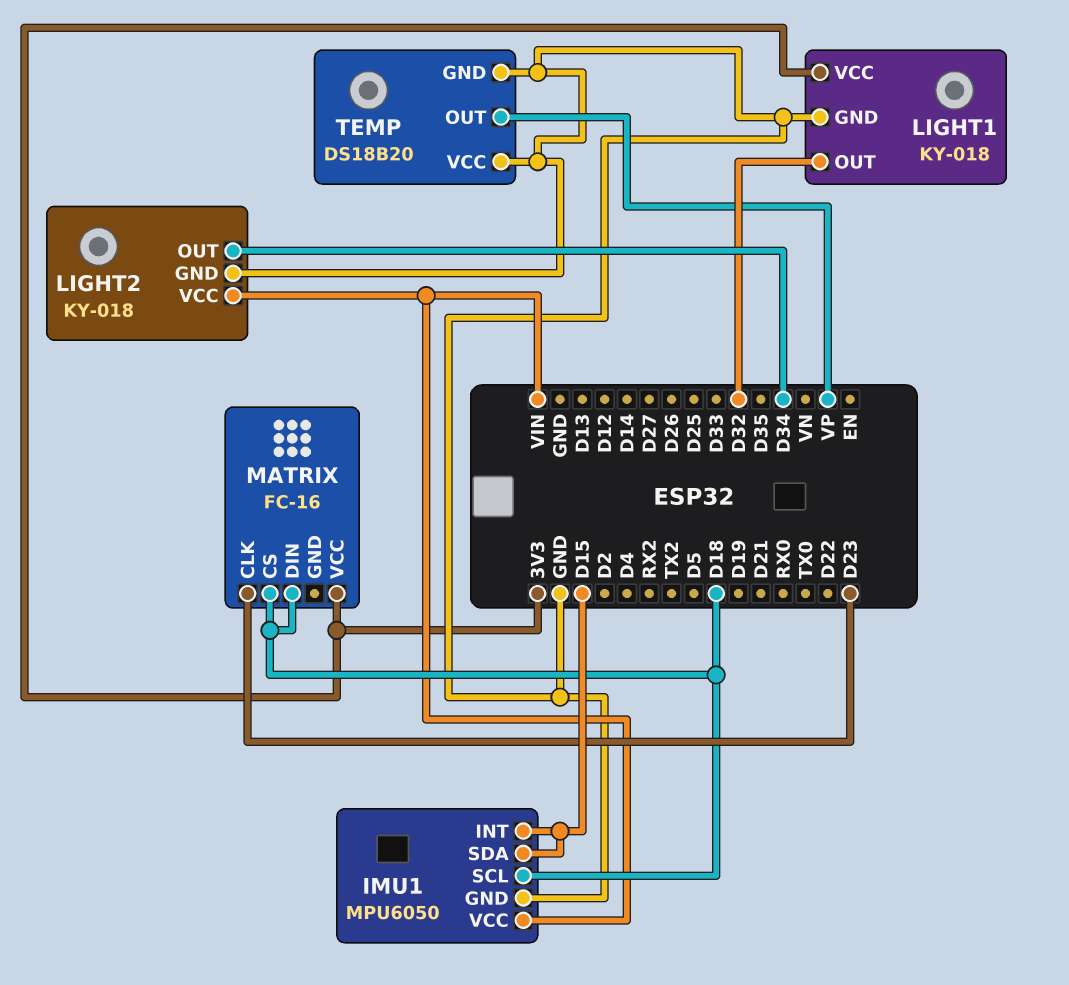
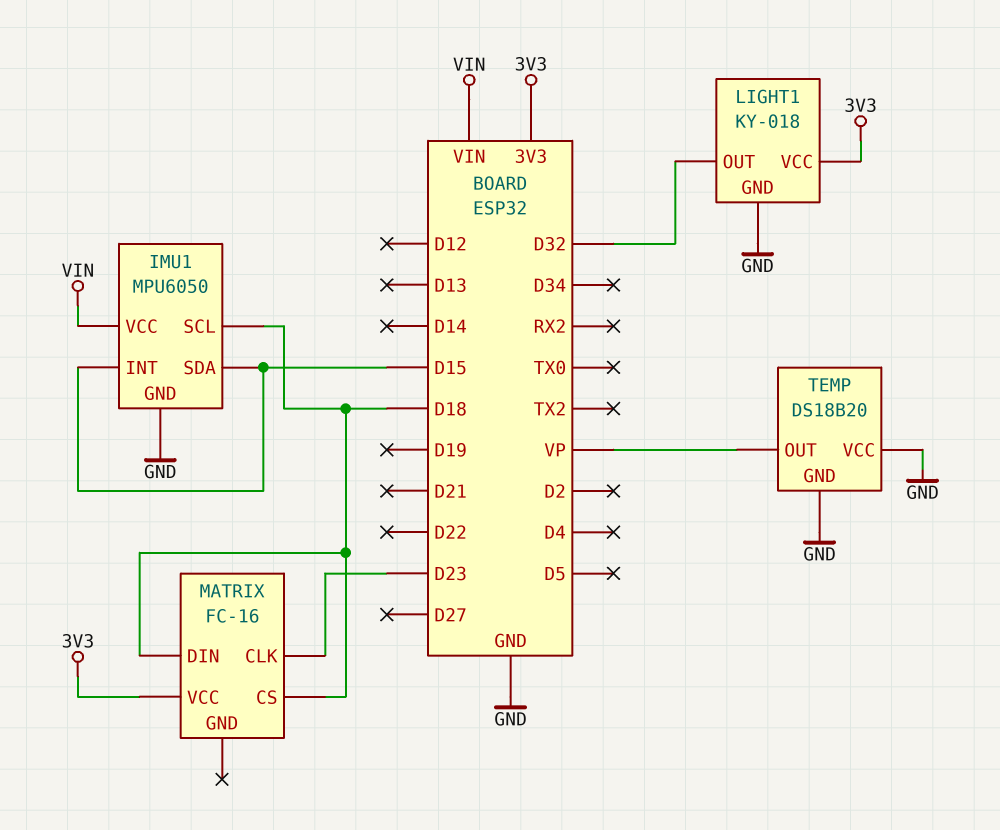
LIGHT2: KY-018 -> none
LIGHT2 pin GND: GND -> none
LIGHT2 pin OUT: D34 -> none
LIGHT2 pin VCC: VIN -> none

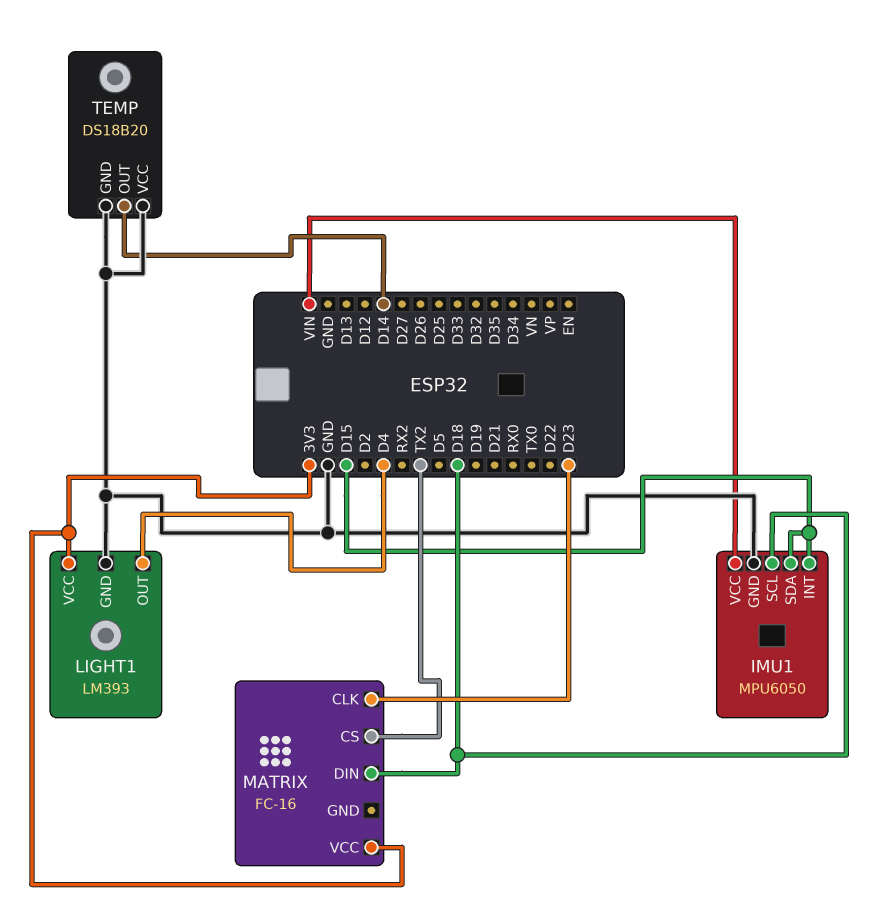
LIGHT1: KY-018 -> LM393
LIGHT1 pin OUT: D32 -> D4
MATRIX pin CS: D18 -> TX2
TEMP pin OUT: VP -> D14

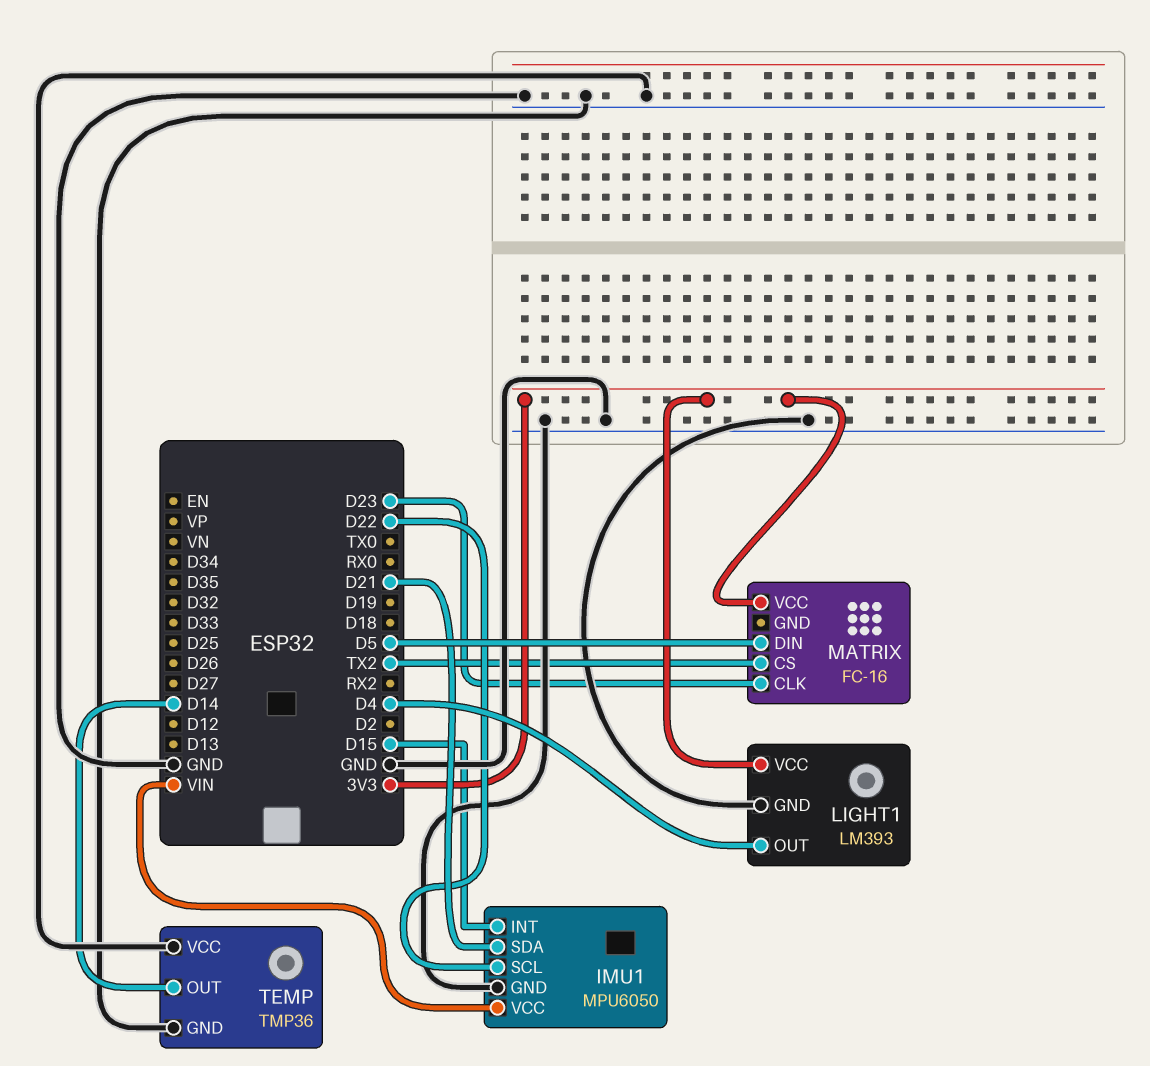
IMU1 pin SCL: D18 -> D22
IMU1 pin SDA: D15 -> D21
MATRIX pin DIN: D18 -> D5
TEMP: DS18B20 -> TMP36

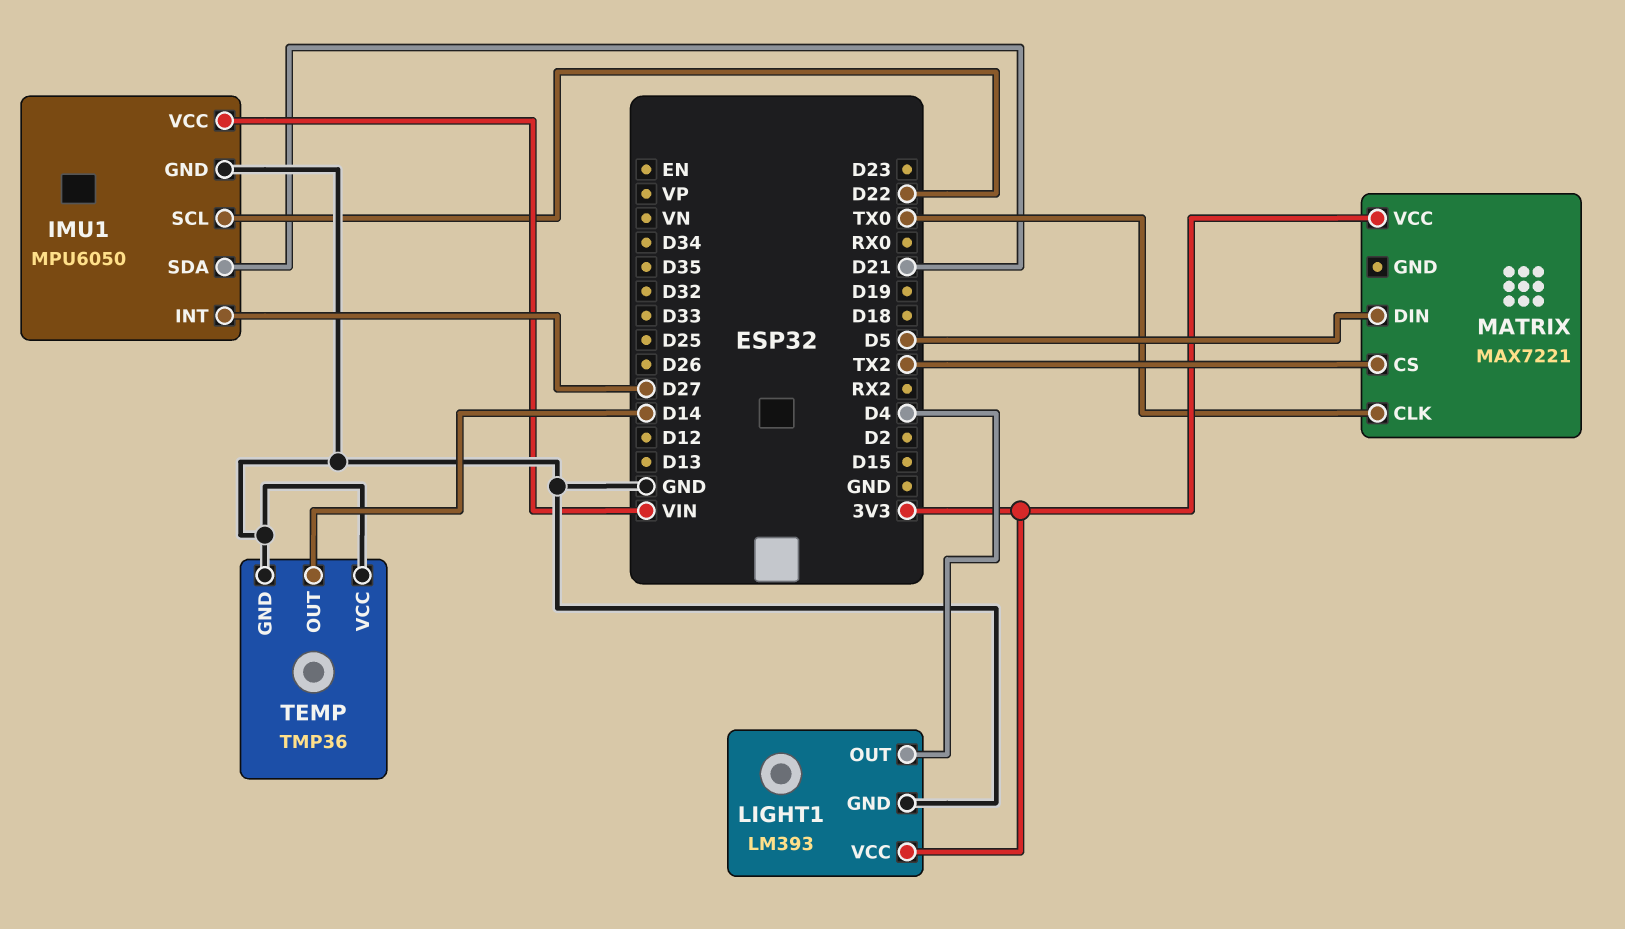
IMU1 pin INT: D15 -> D27
MATRIX: FC-16 -> MAX7221
MATRIX pin CLK: D23 -> TX0

